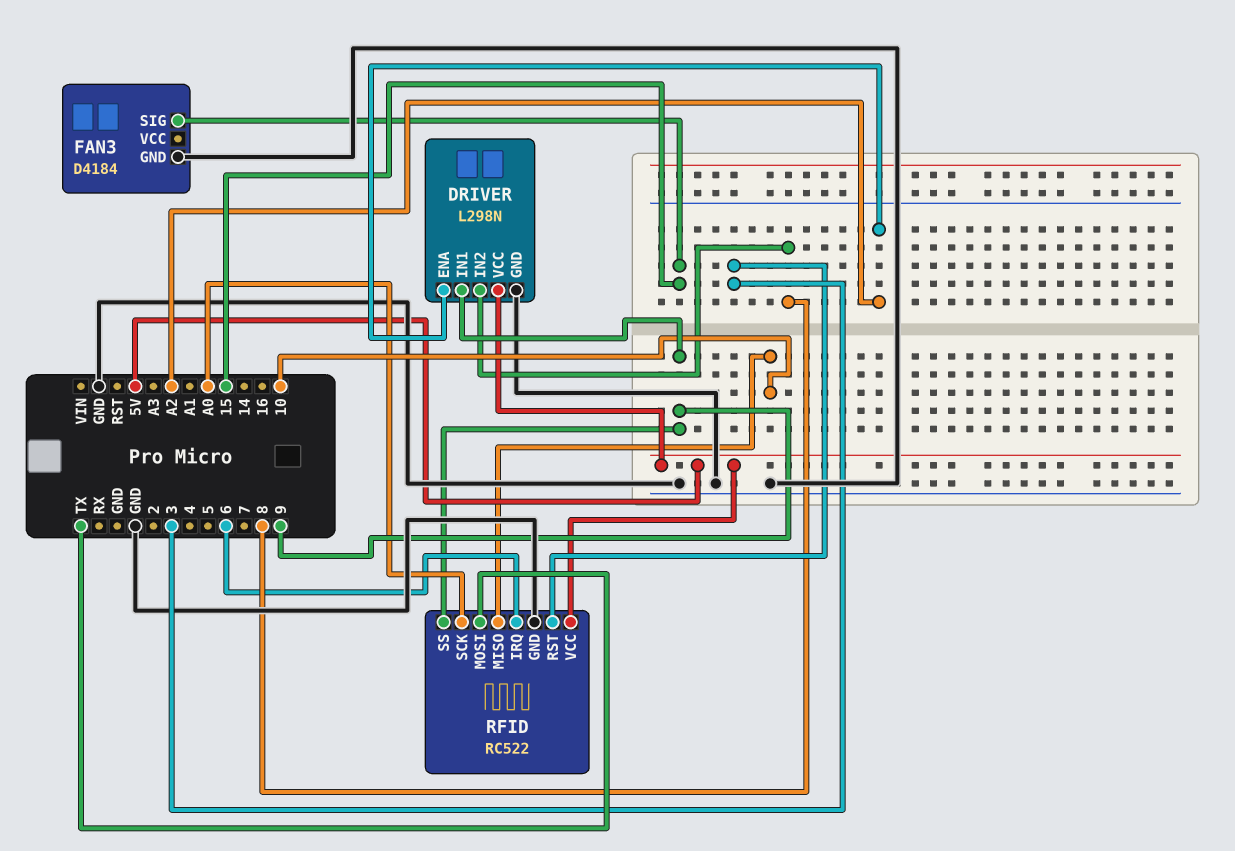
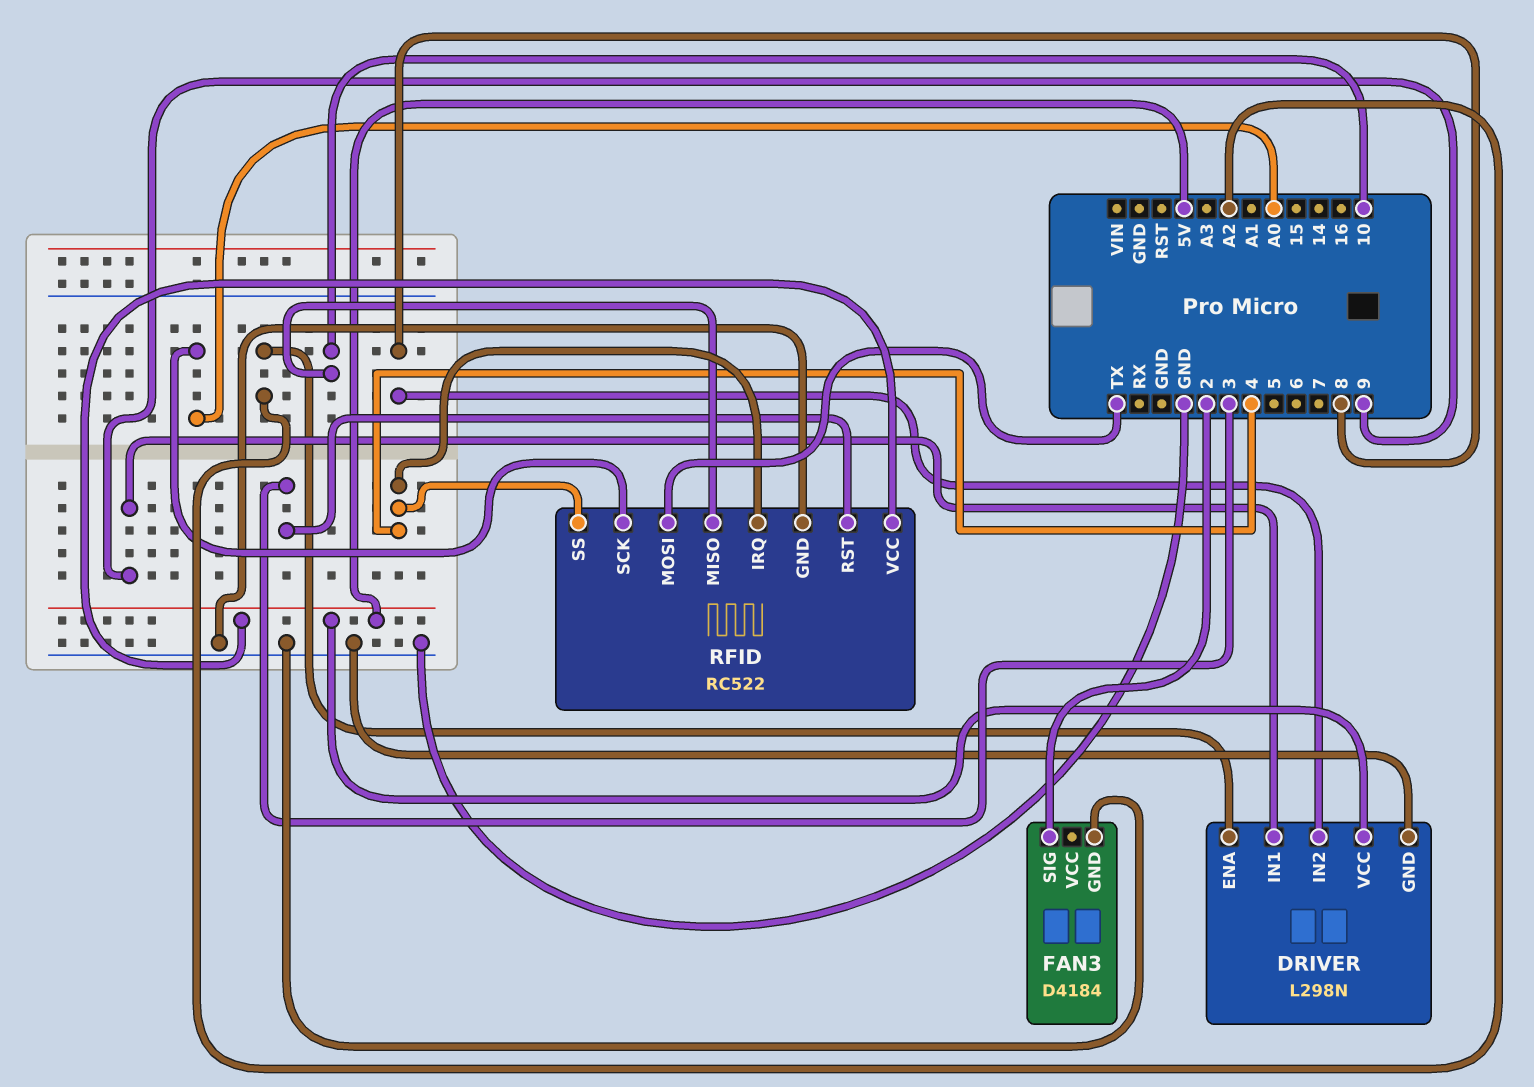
FAN3 pin SIG: 15 -> 2
RFID pin IRQ: 6 -> 4
RFID pin SS: 9 -> 4

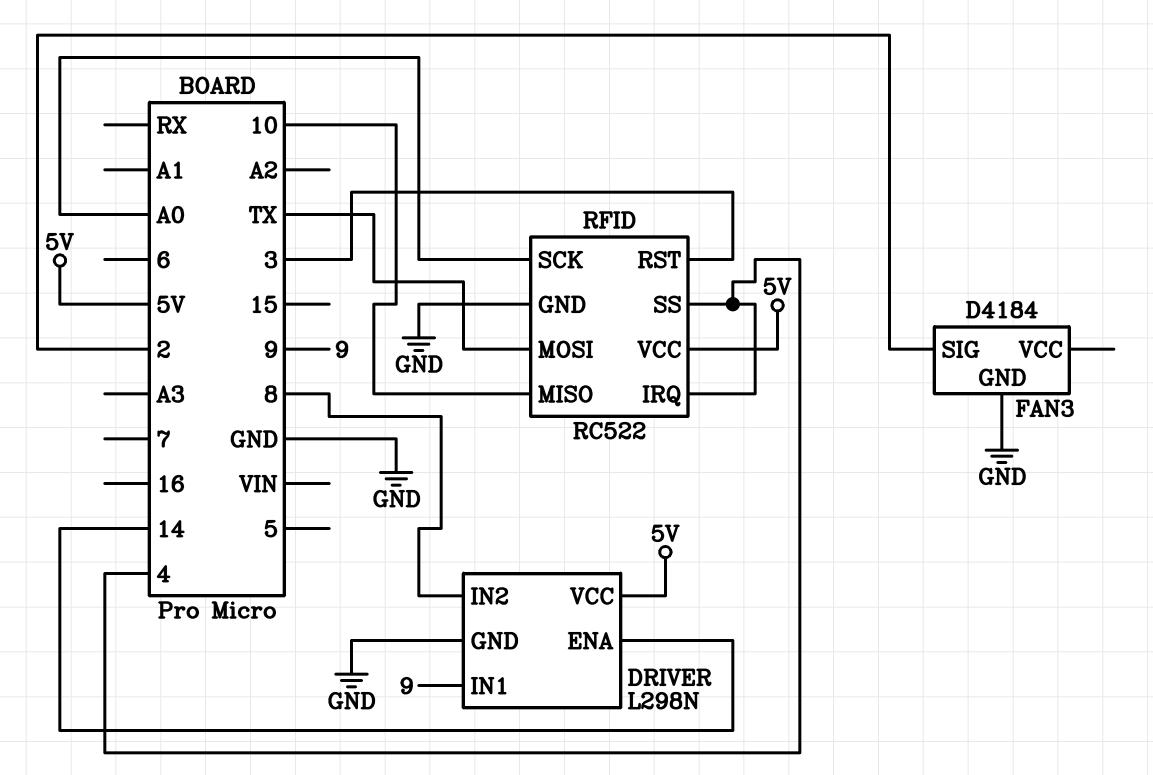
DRIVER pin ENA: A2 -> 14

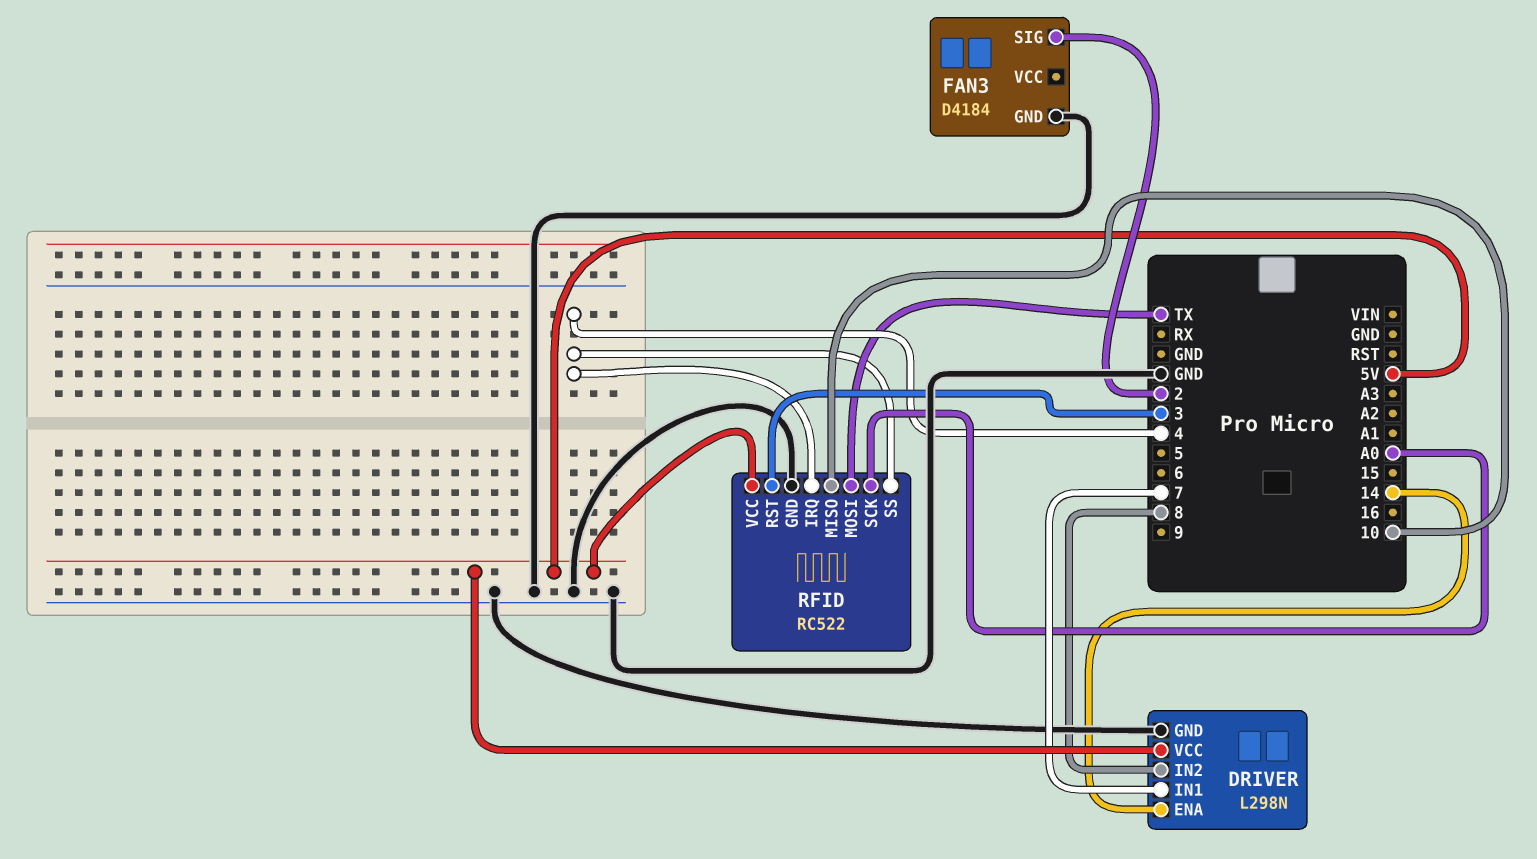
DRIVER pin IN1: 9 -> 7

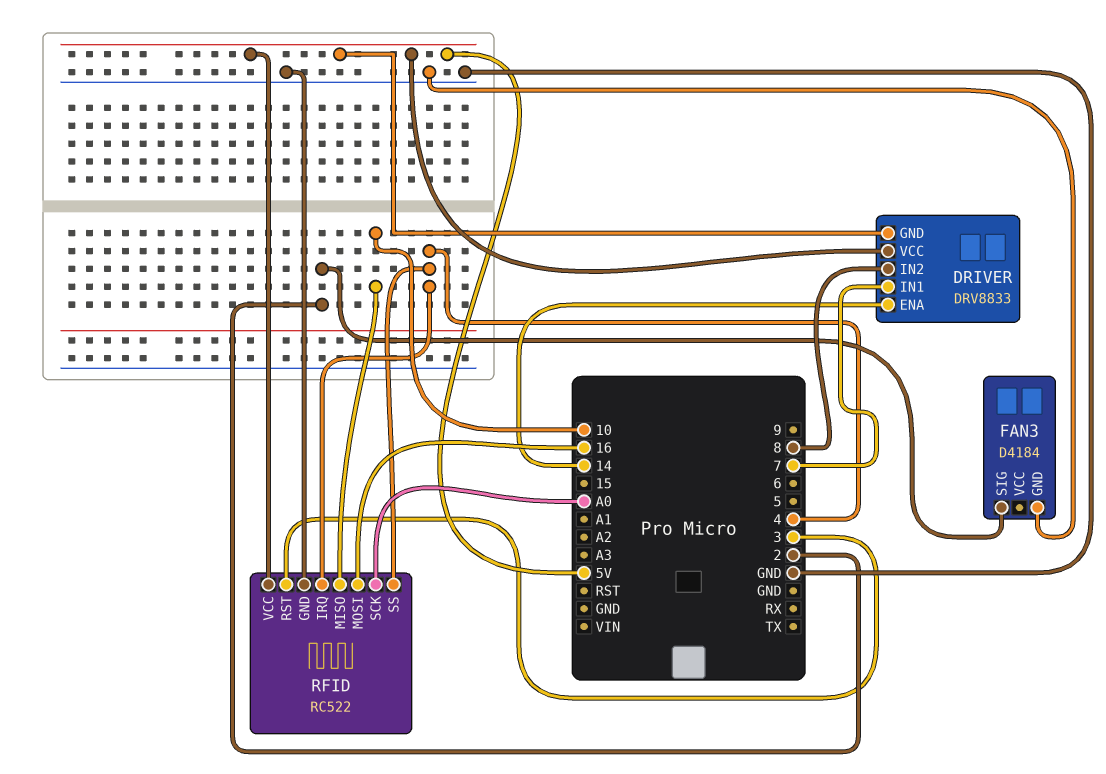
DRIVER: L298N -> DRV8833
DRIVER pin GND: GND -> 5V
RFID pin MOSI: TX -> 16

